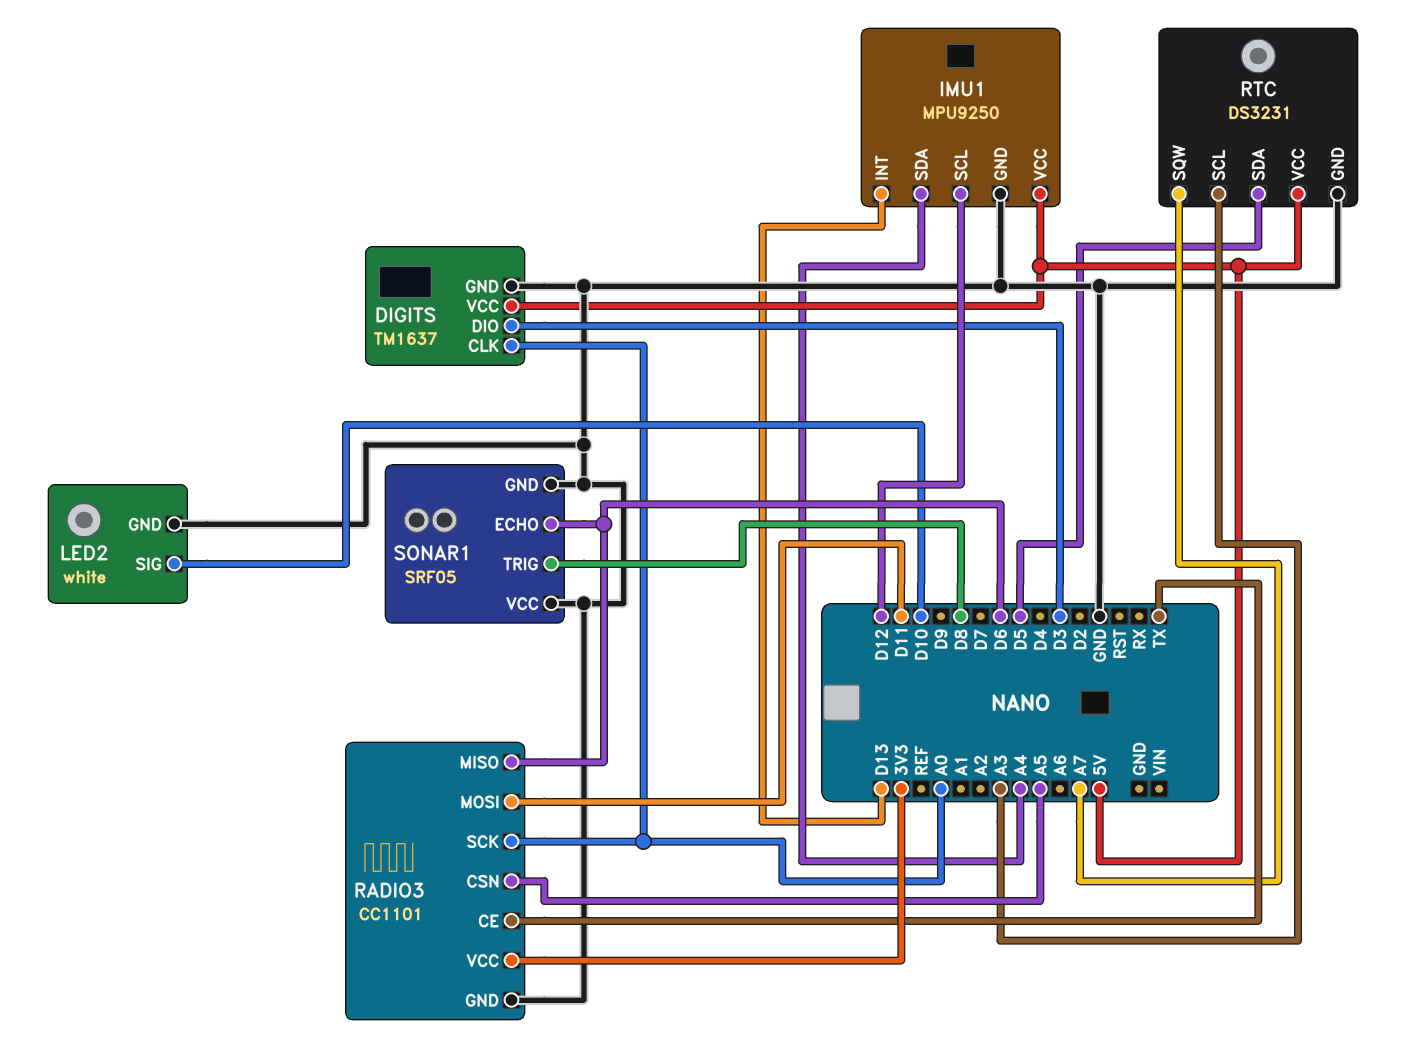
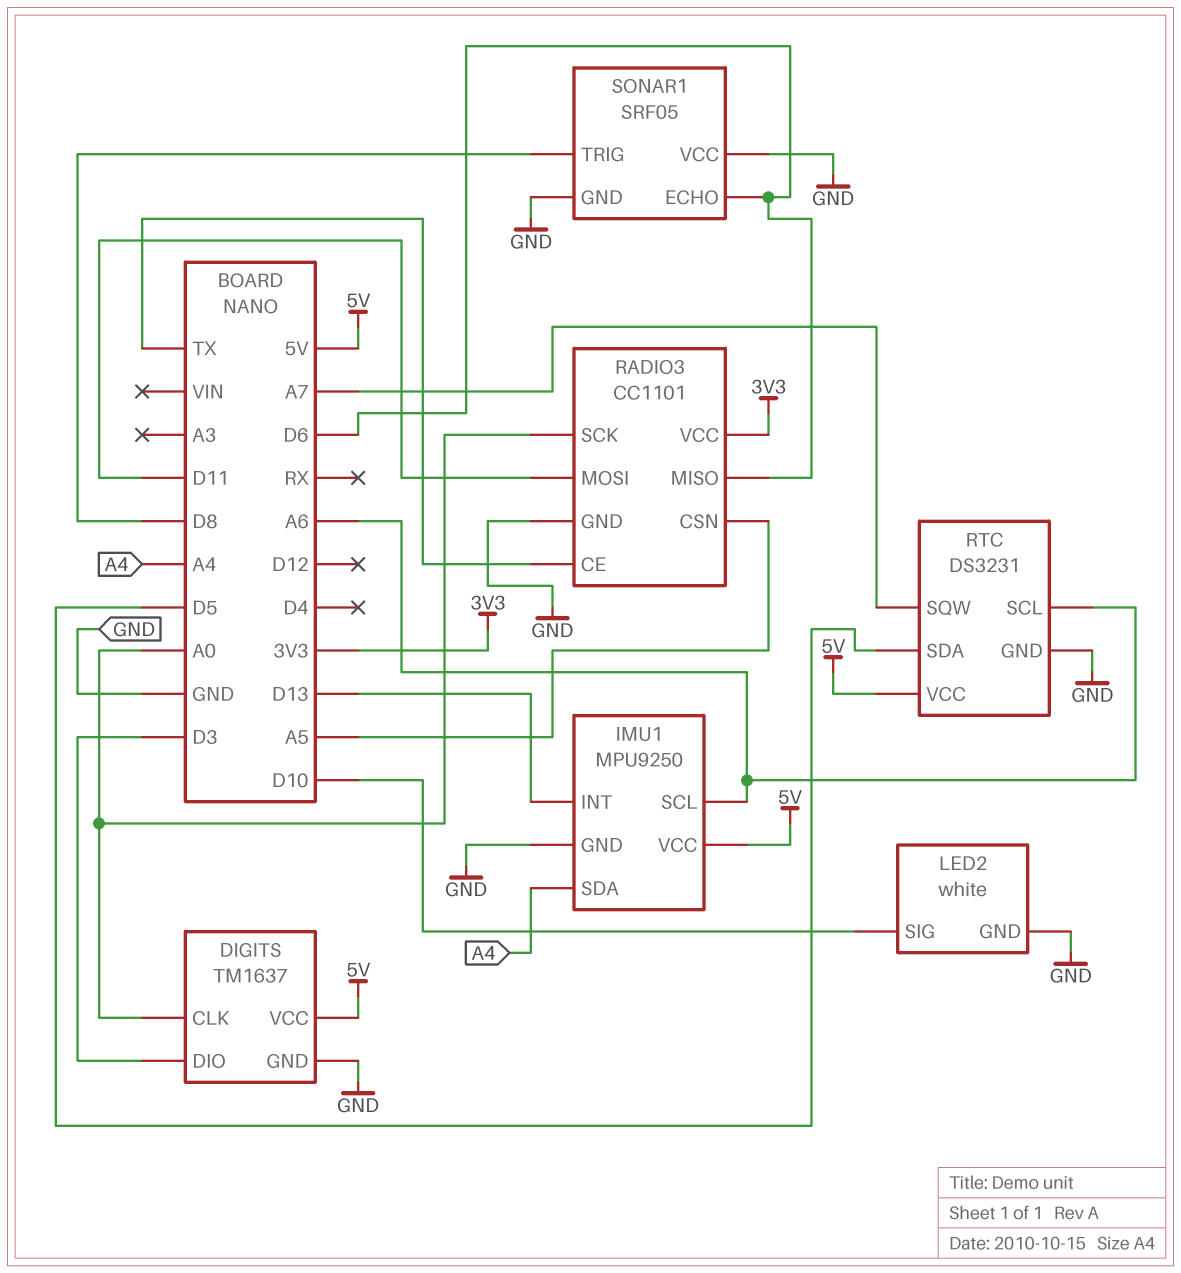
IMU1 pin SCL: D12 -> A6
RTC pin SCL: A3 -> A6

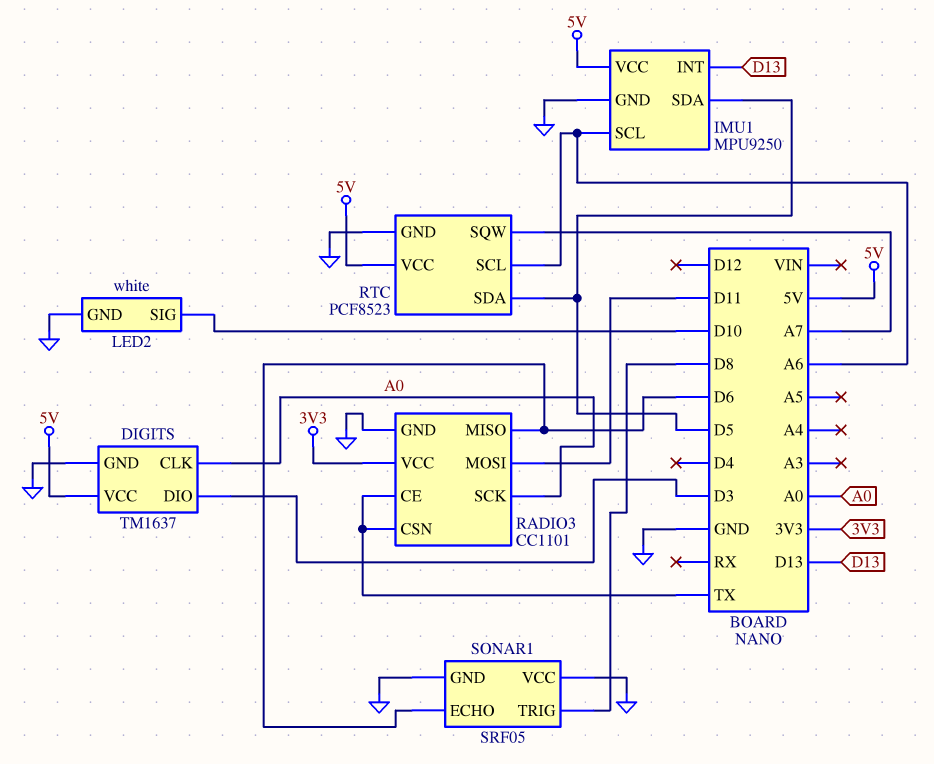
IMU1 pin SDA: A4 -> D5
RADIO3 pin CSN: A5 -> TX
RTC: DS3231 -> PCF8523

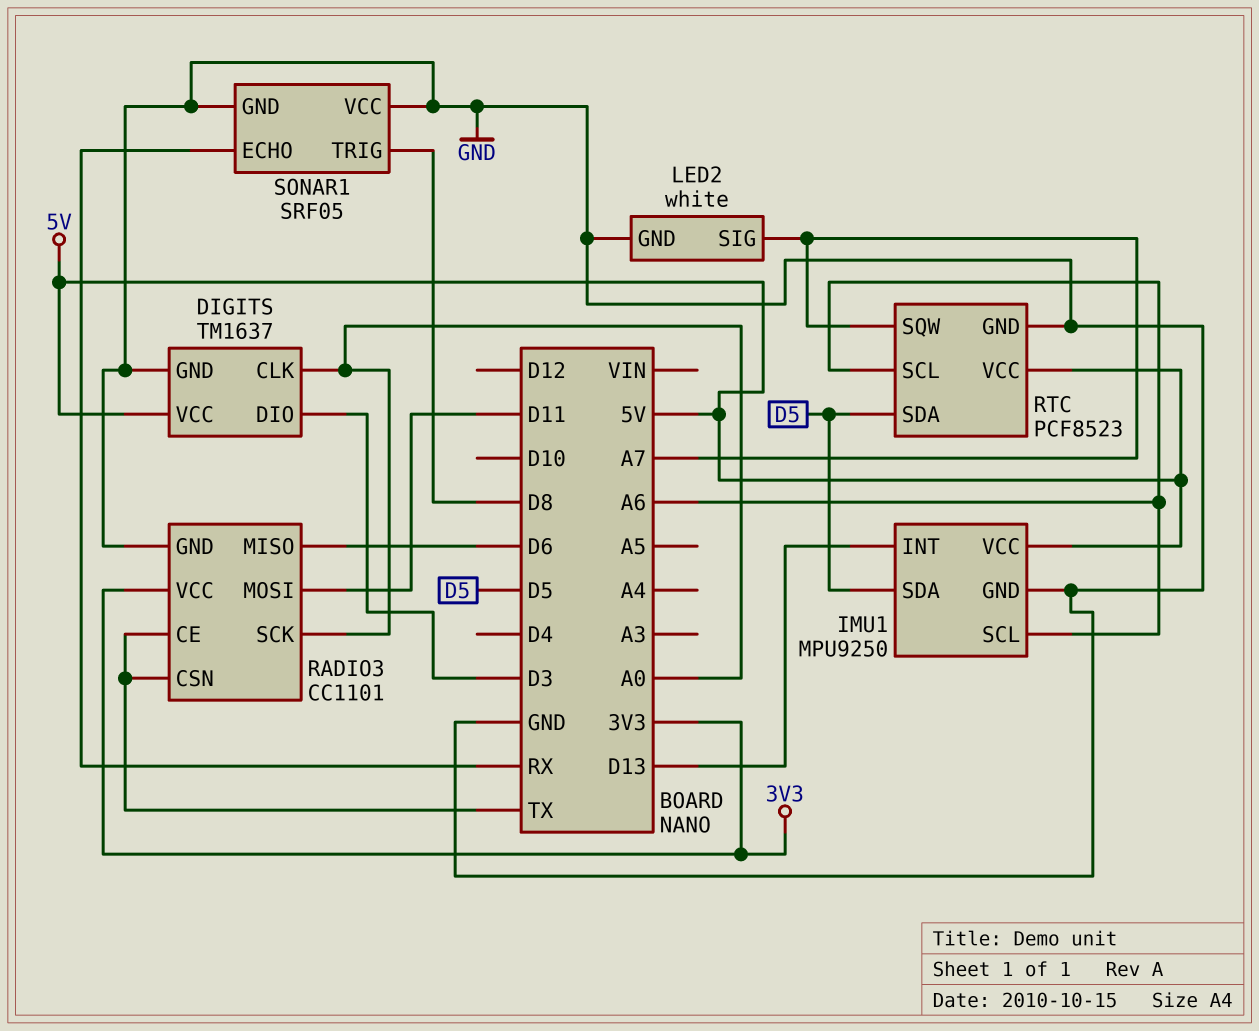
LED2 pin SIG: D10 -> A7
SONAR1 pin ECHO: D6 -> RX

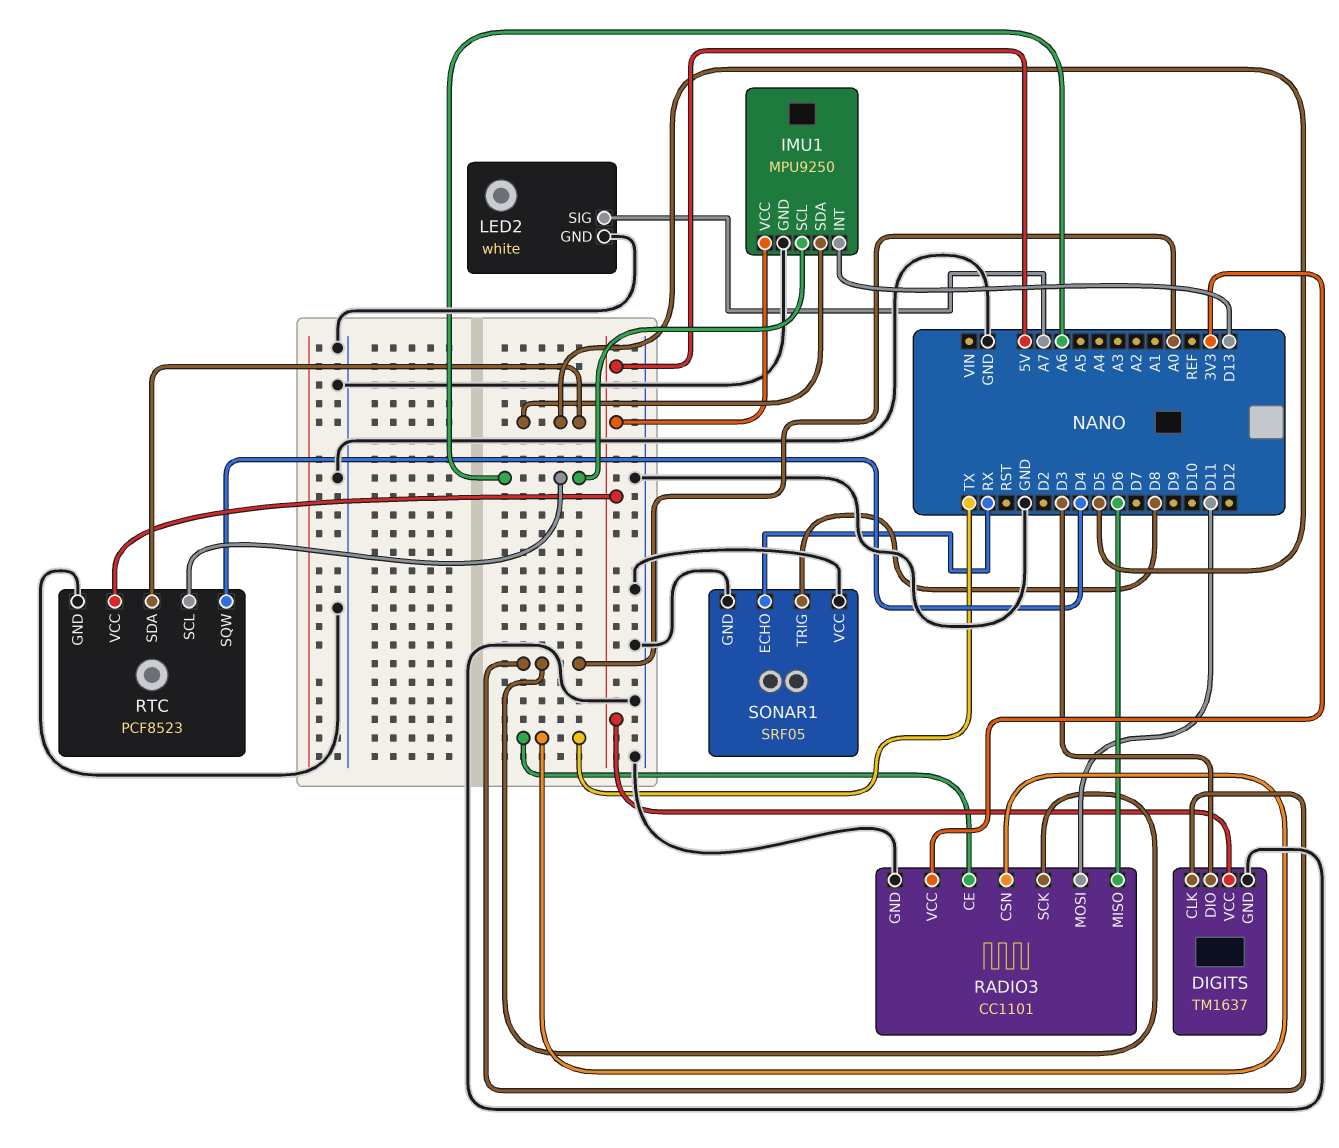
RTC pin SQW: A7 -> D4

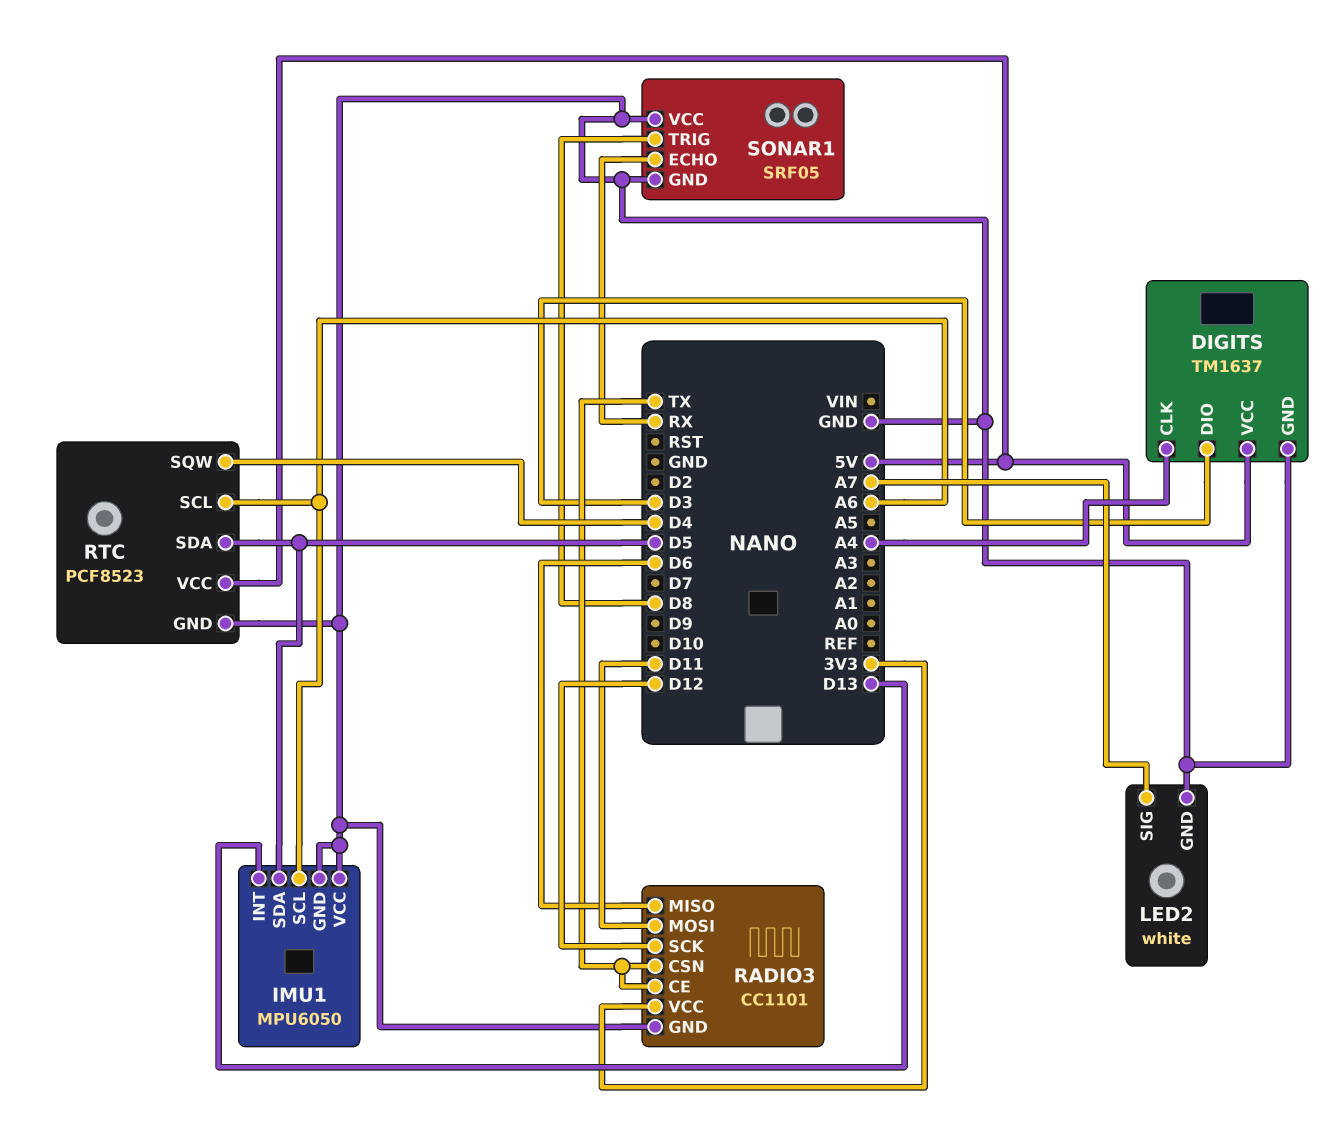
DIGITS pin CLK: A0 -> A4
IMU1: MPU9250 -> MPU6050
IMU1 pin VCC: 5V -> GND
RADIO3 pin SCK: A0 -> D12

